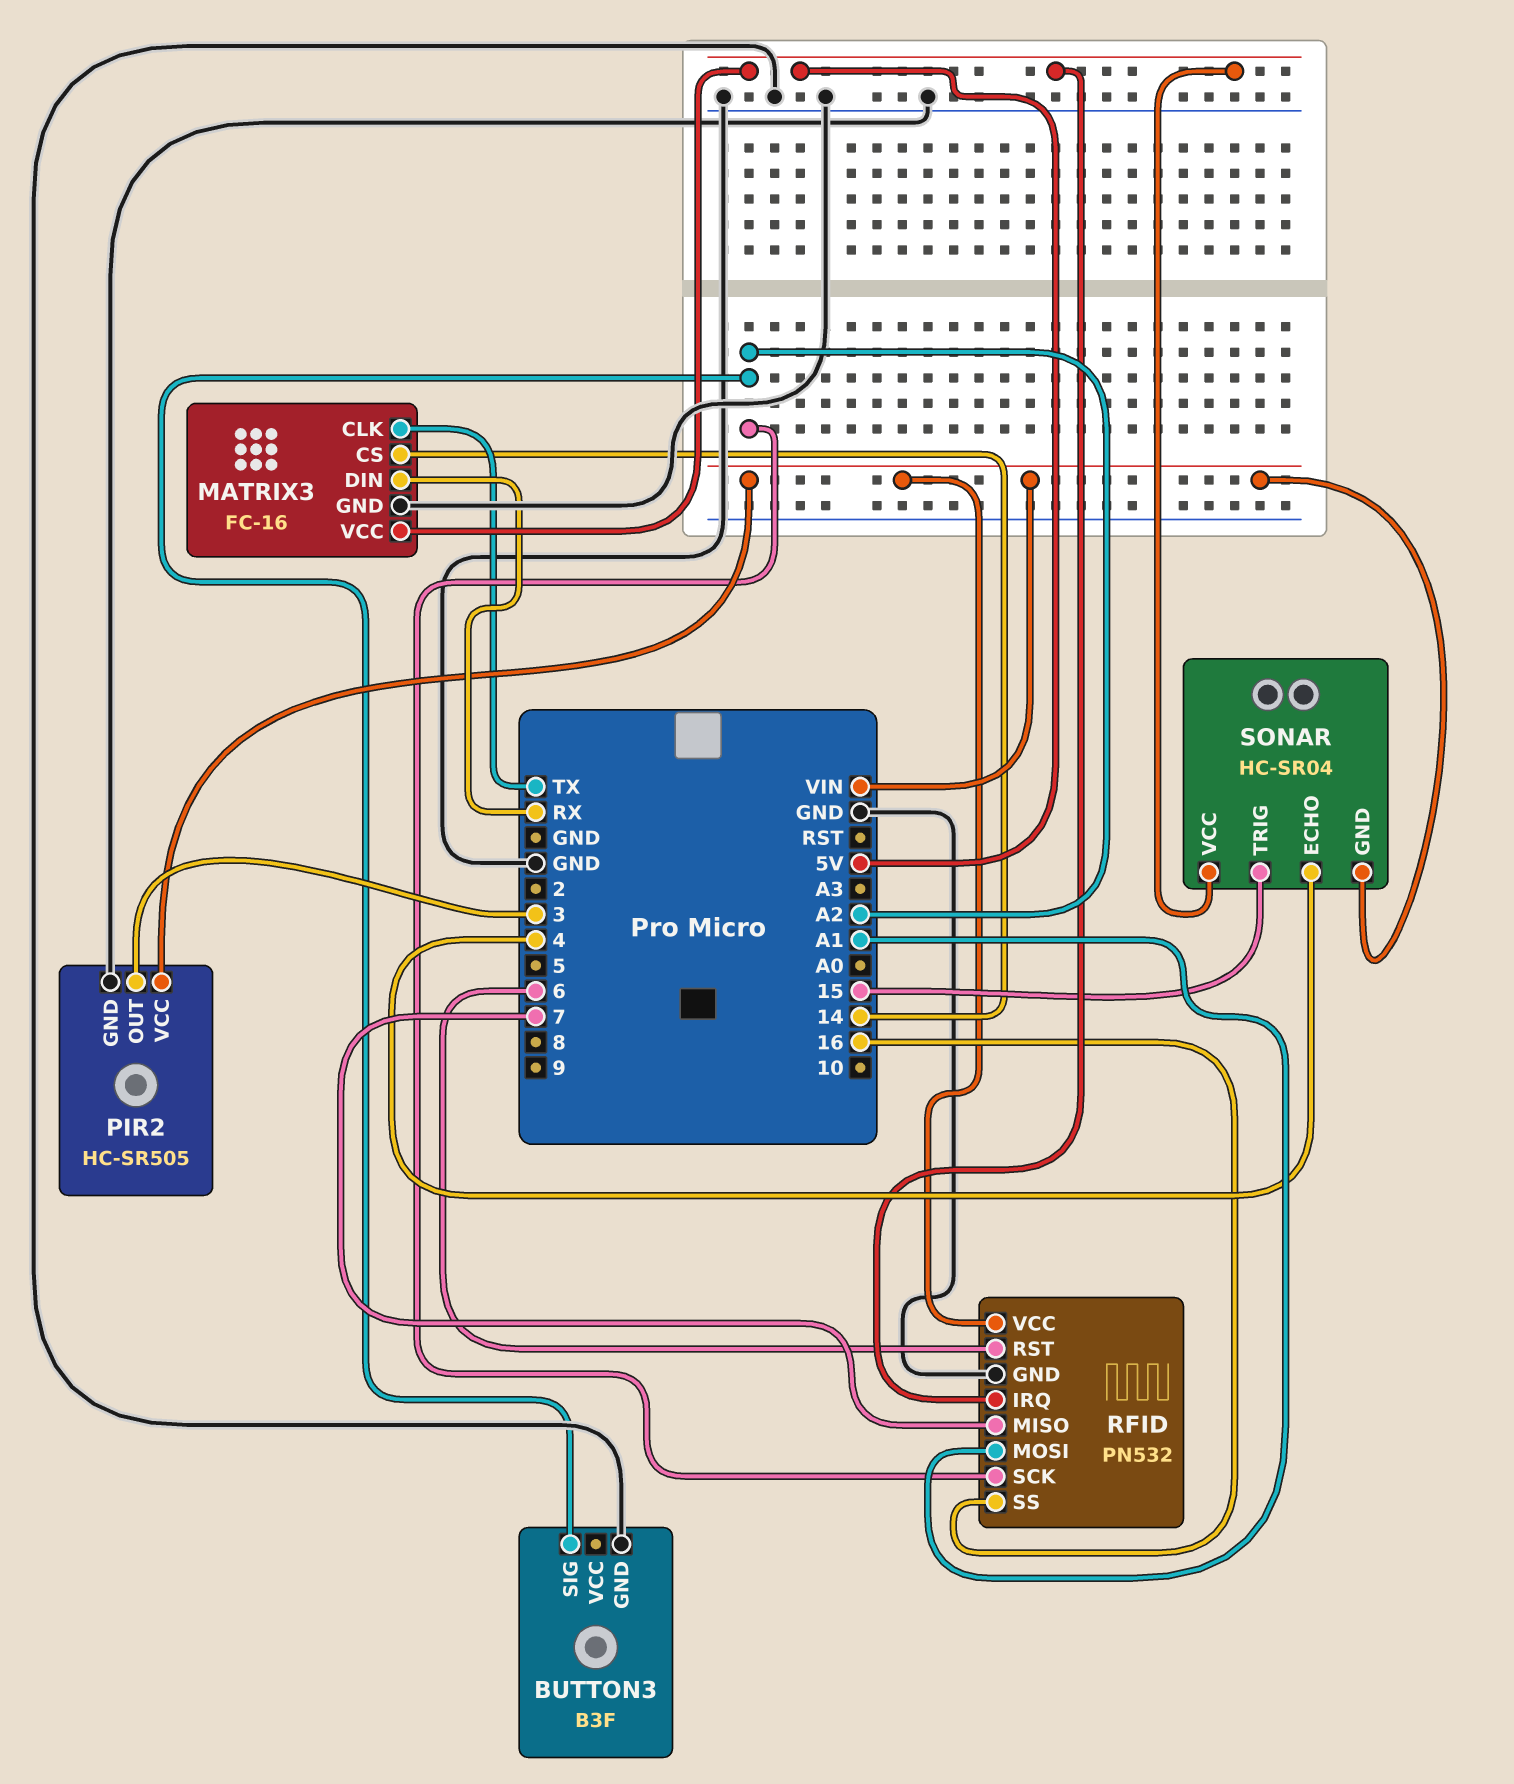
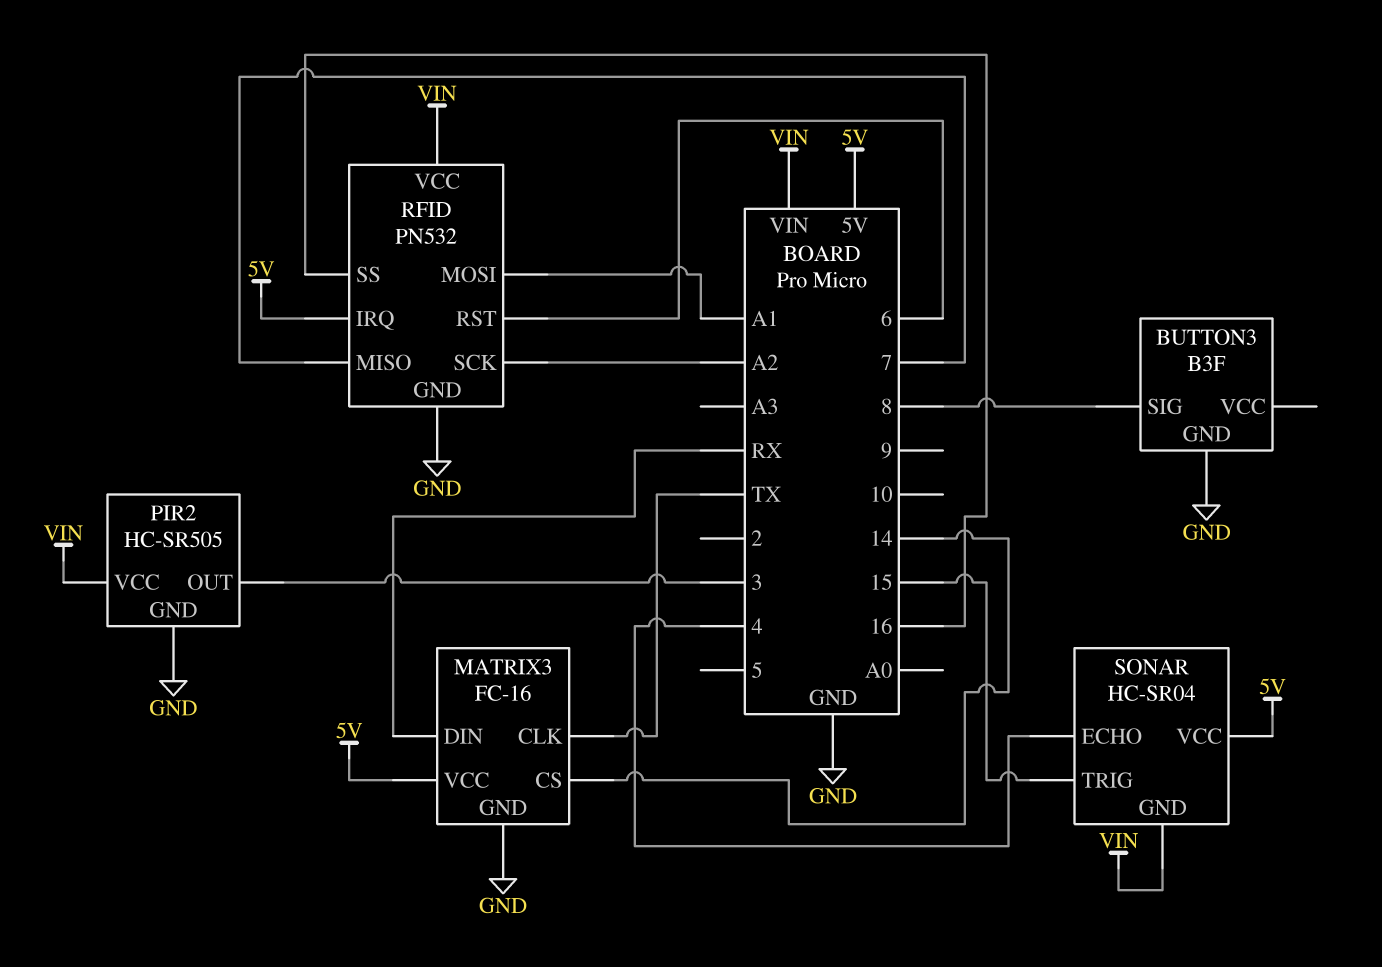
BUTTON3 pin SIG: A2 -> 8

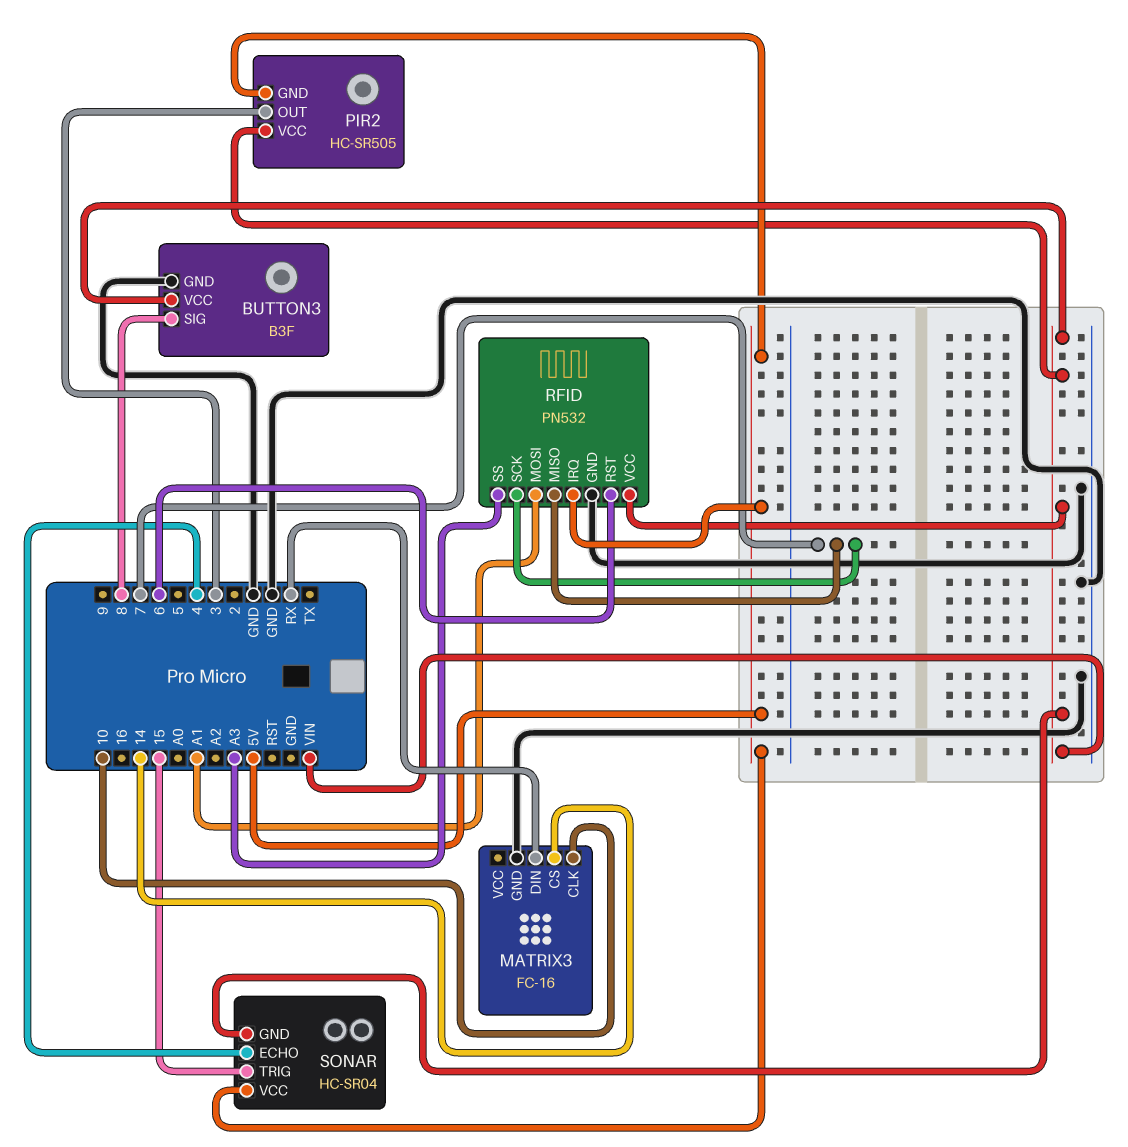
BUTTON3 pin VCC: none -> VIN
MATRIX3 pin CLK: TX -> 10
MATRIX3 pin VCC: 5V -> none
PIR2 pin GND: GND -> 5V
RFID pin SCK: A2 -> 7
RFID pin SS: 16 -> A3

